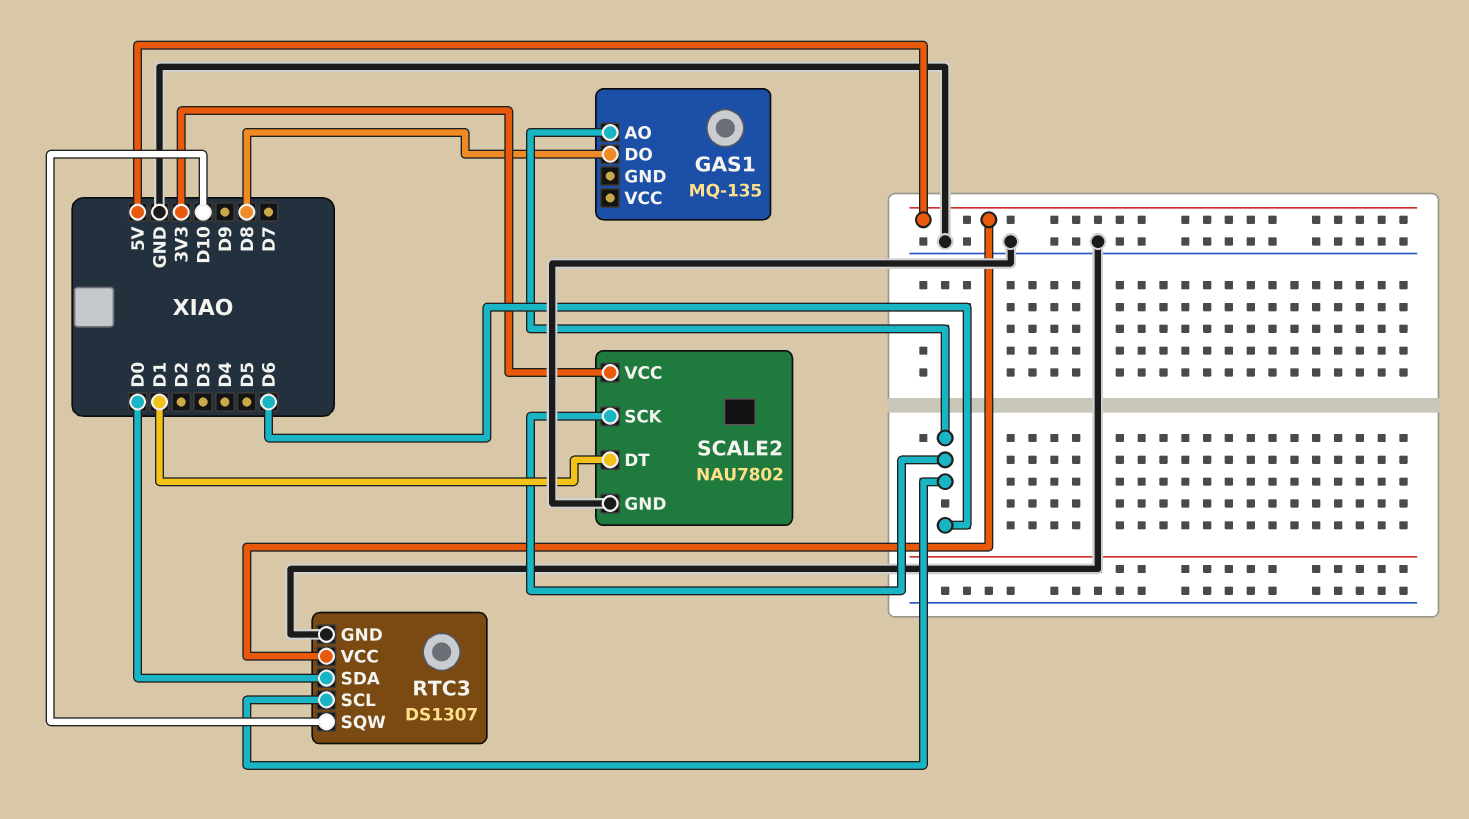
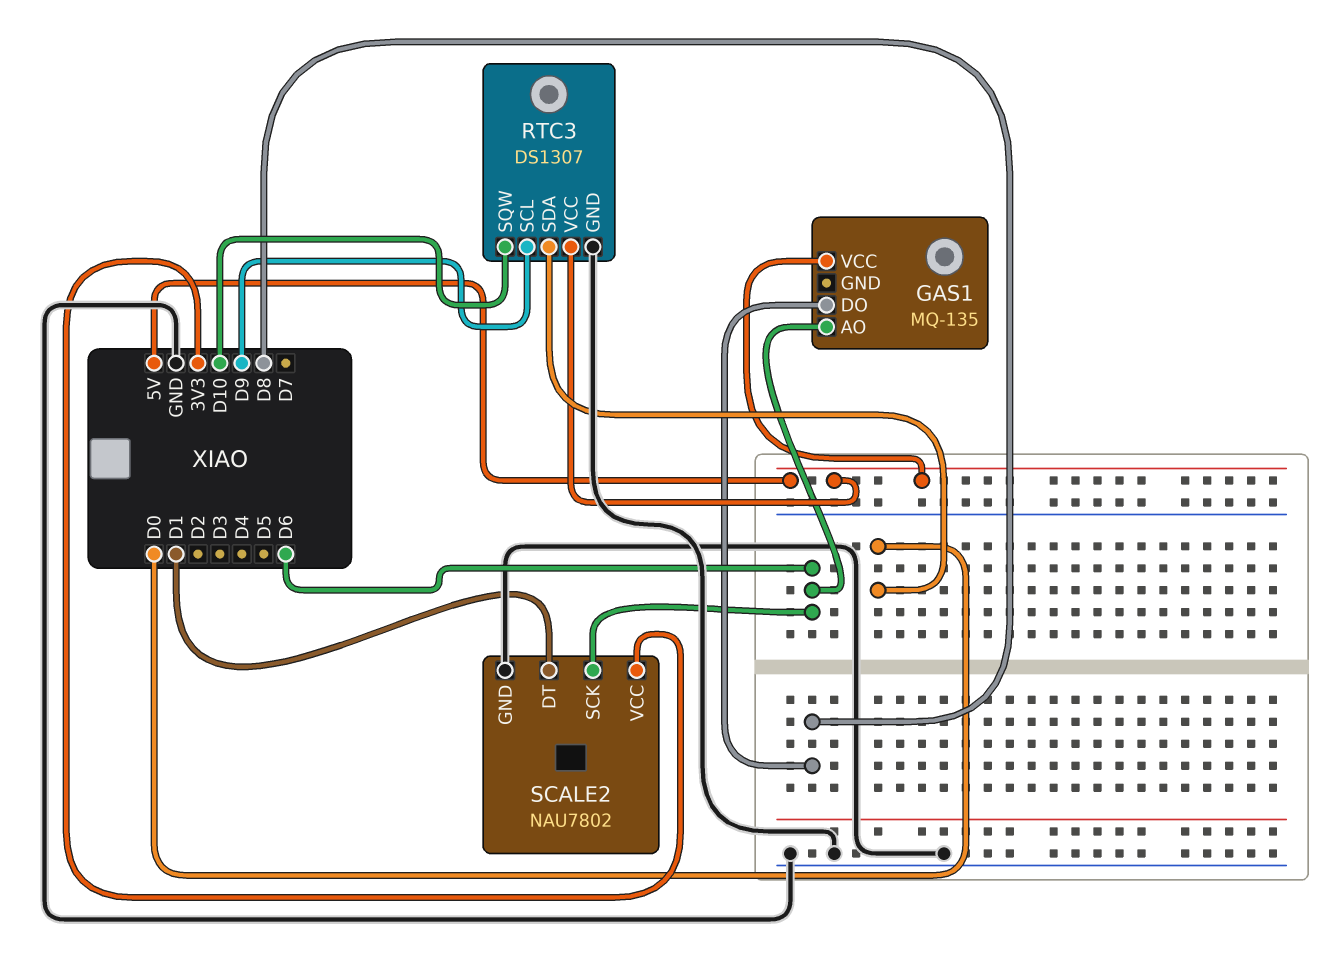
GAS1 pin VCC: none -> 5V
RTC3 pin SCL: D6 -> D9

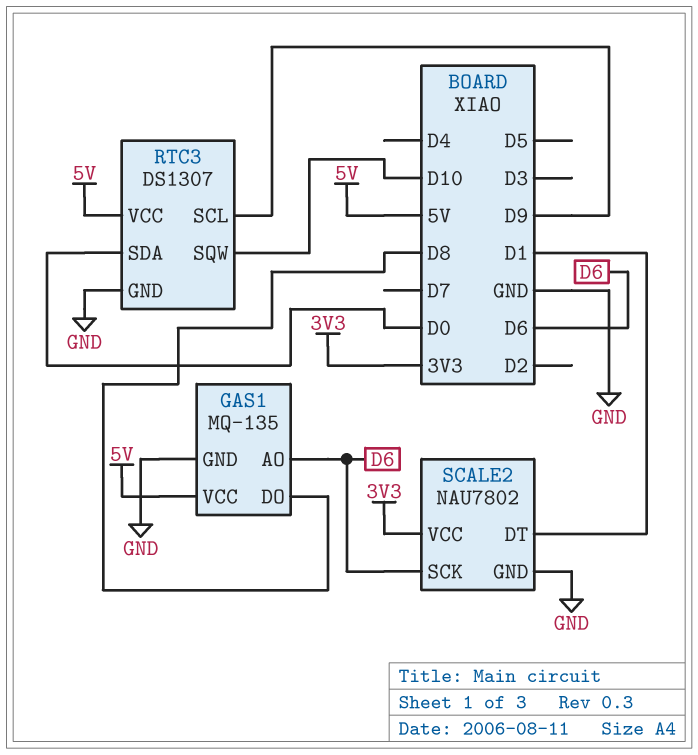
GAS1 pin GND: none -> GND

